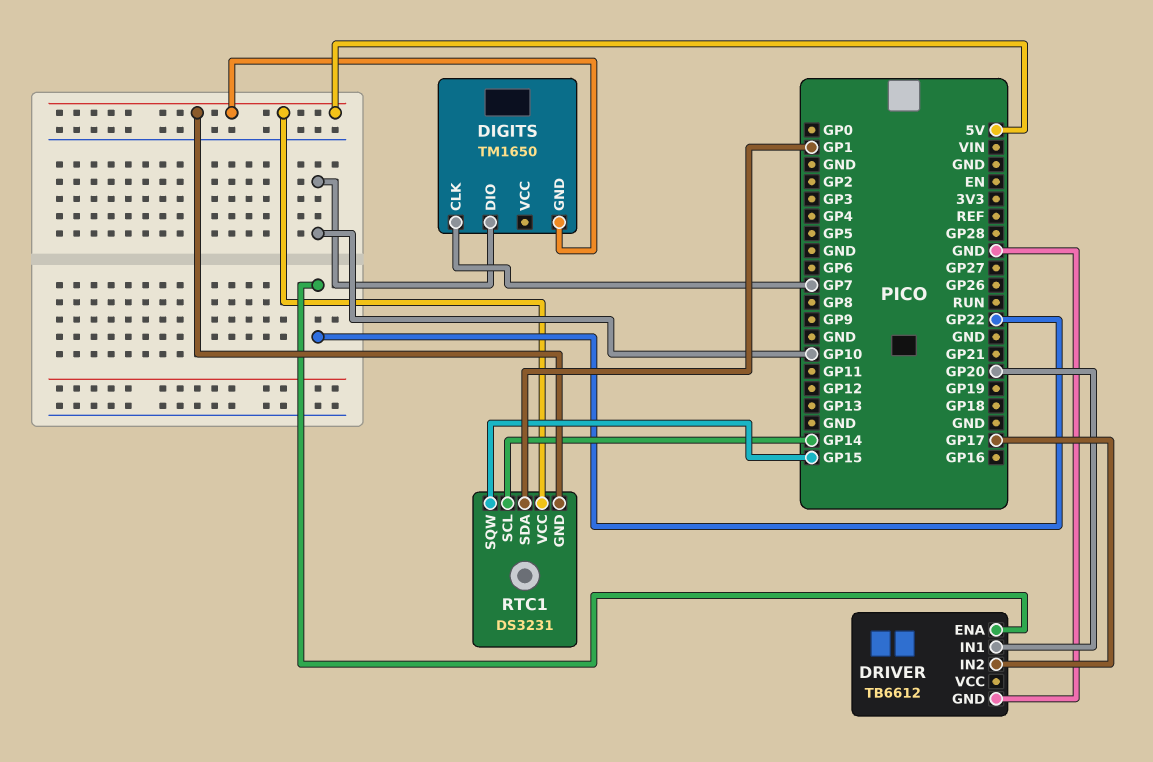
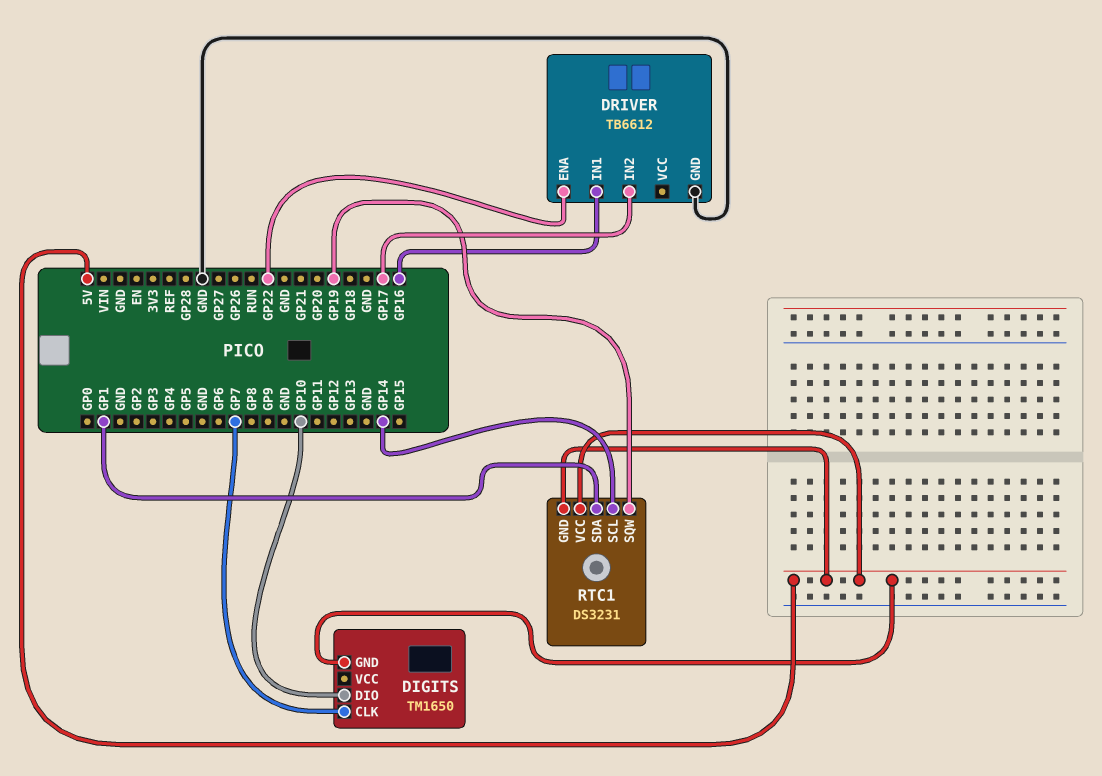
DRIVER pin IN1: GP20 -> GP16
RTC1 pin SQW: GP15 -> GP19

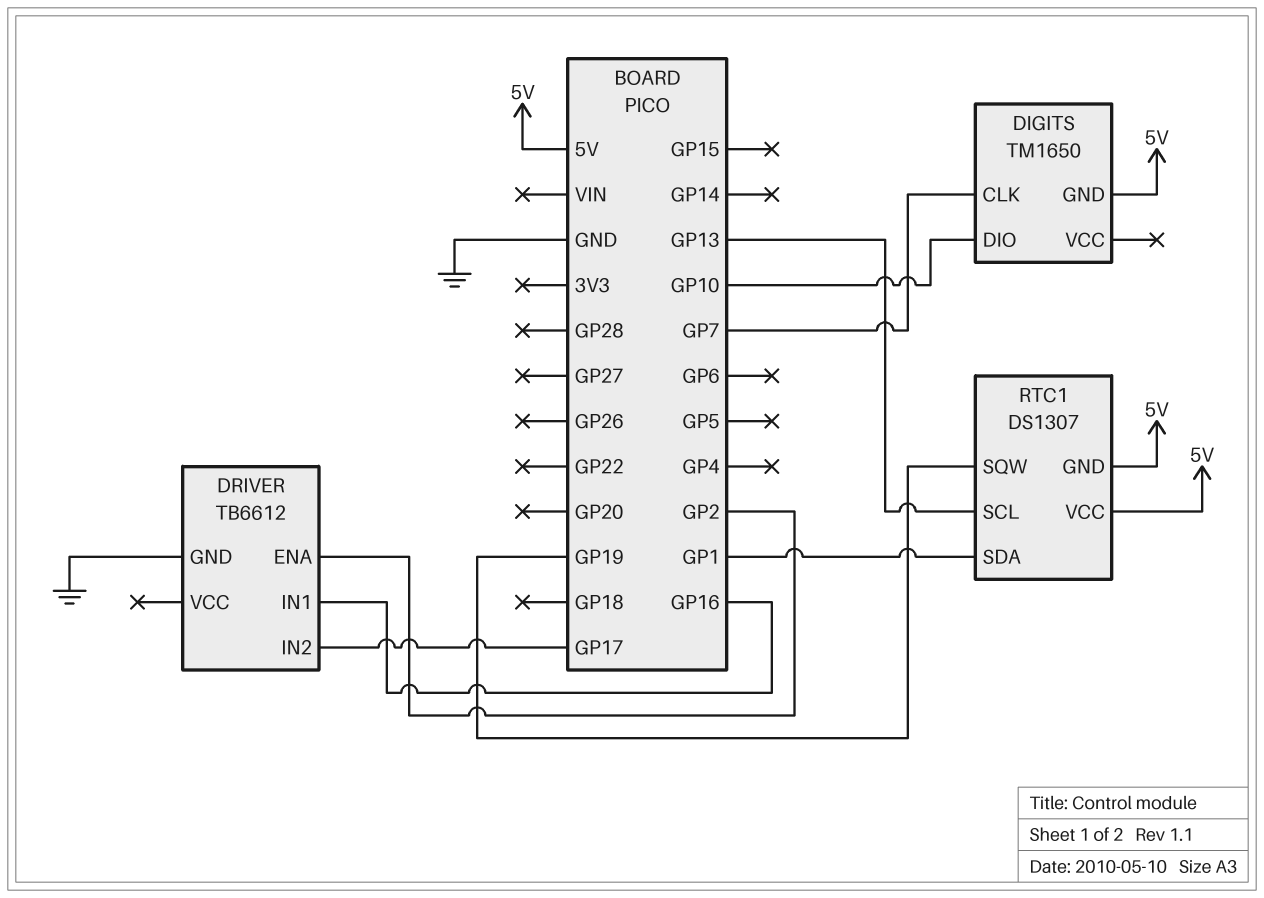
DRIVER pin ENA: GP22 -> GP2
RTC1: DS3231 -> DS1307
RTC1 pin SCL: GP14 -> GP13

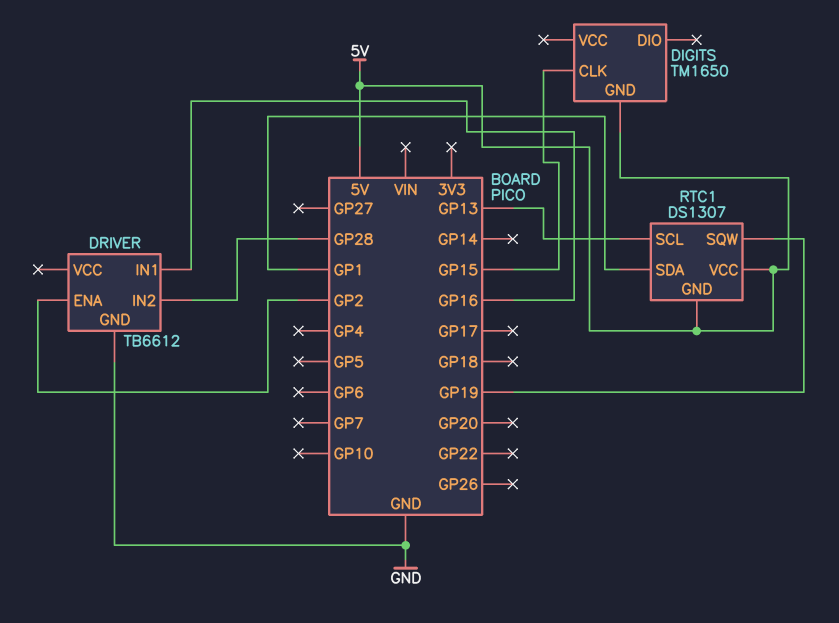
DIGITS pin CLK: GP7 -> GP15
DIGITS pin DIO: GP10 -> none
DRIVER pin IN2: GP17 -> GP28

